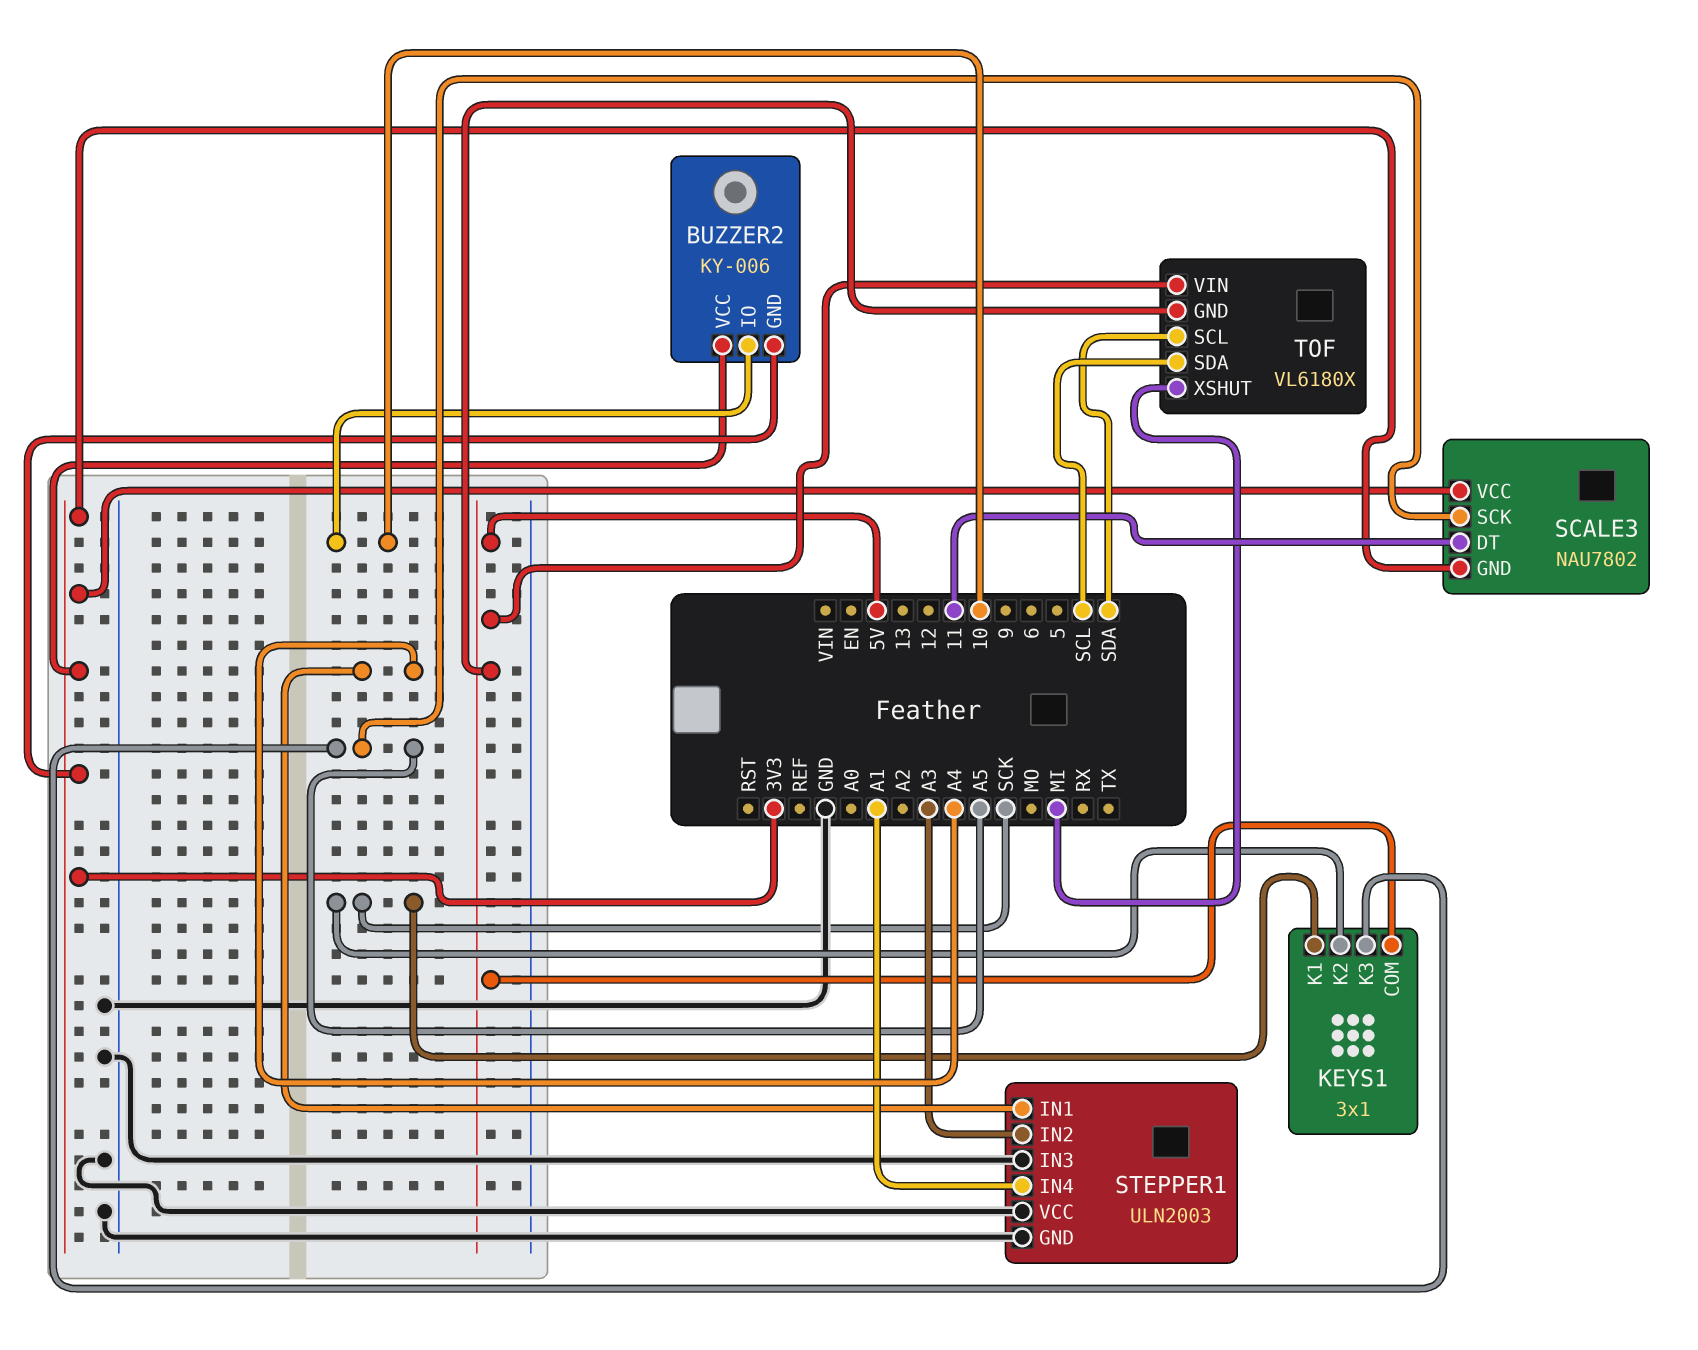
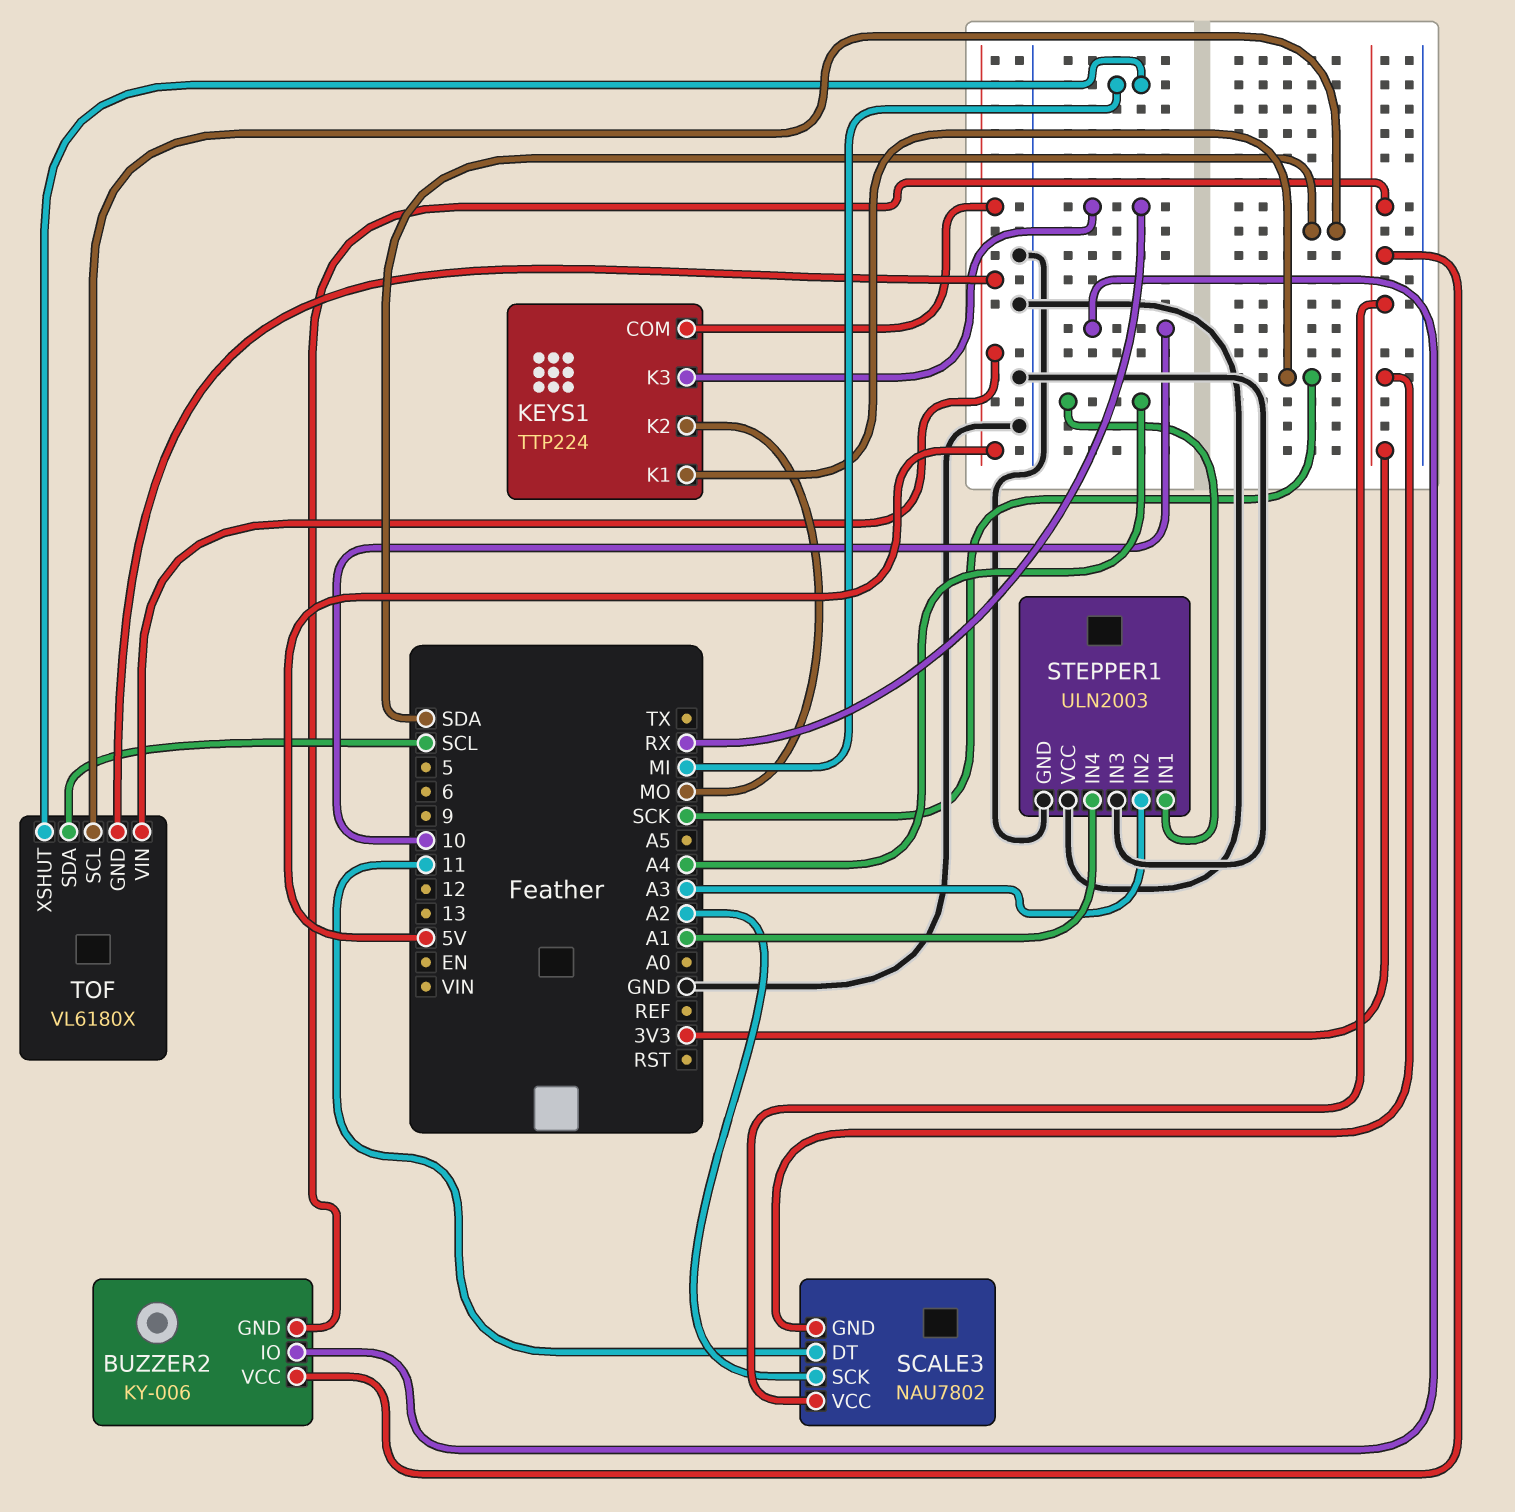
KEYS1: 3x1 -> TTP224
KEYS1 pin K2: SCK -> MO
KEYS1 pin K3: A5 -> RX
SCALE3 pin SCK: A5 -> A2

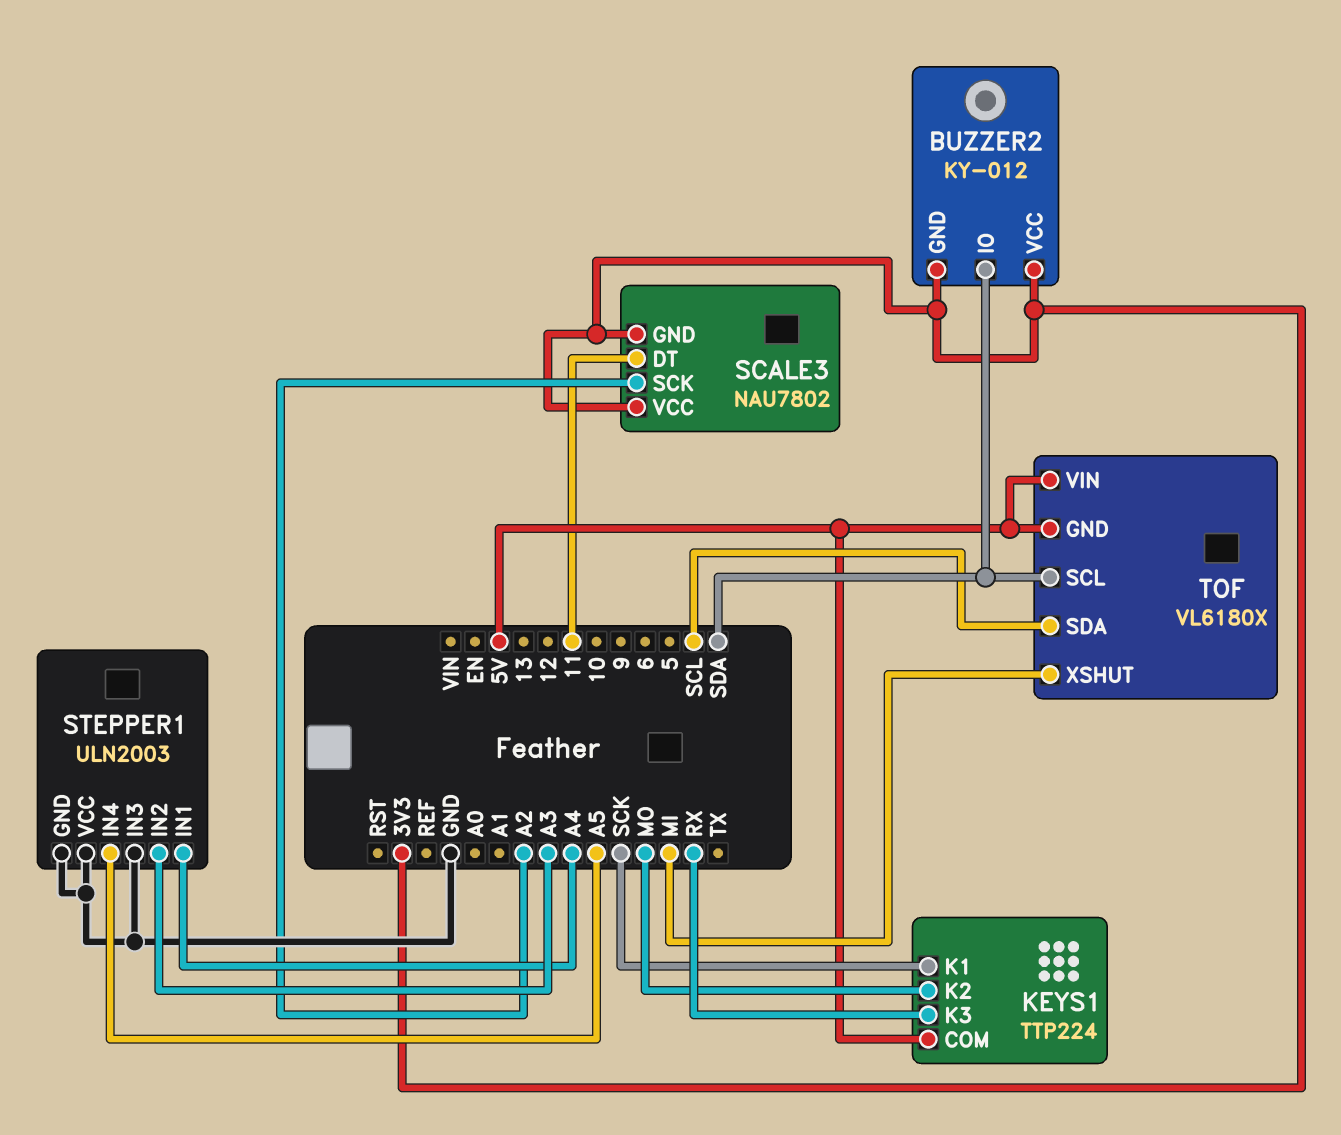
BUZZER2: KY-006 -> KY-012
BUZZER2 pin IO: 10 -> SDA
STEPPER1 pin IN4: A1 -> A5

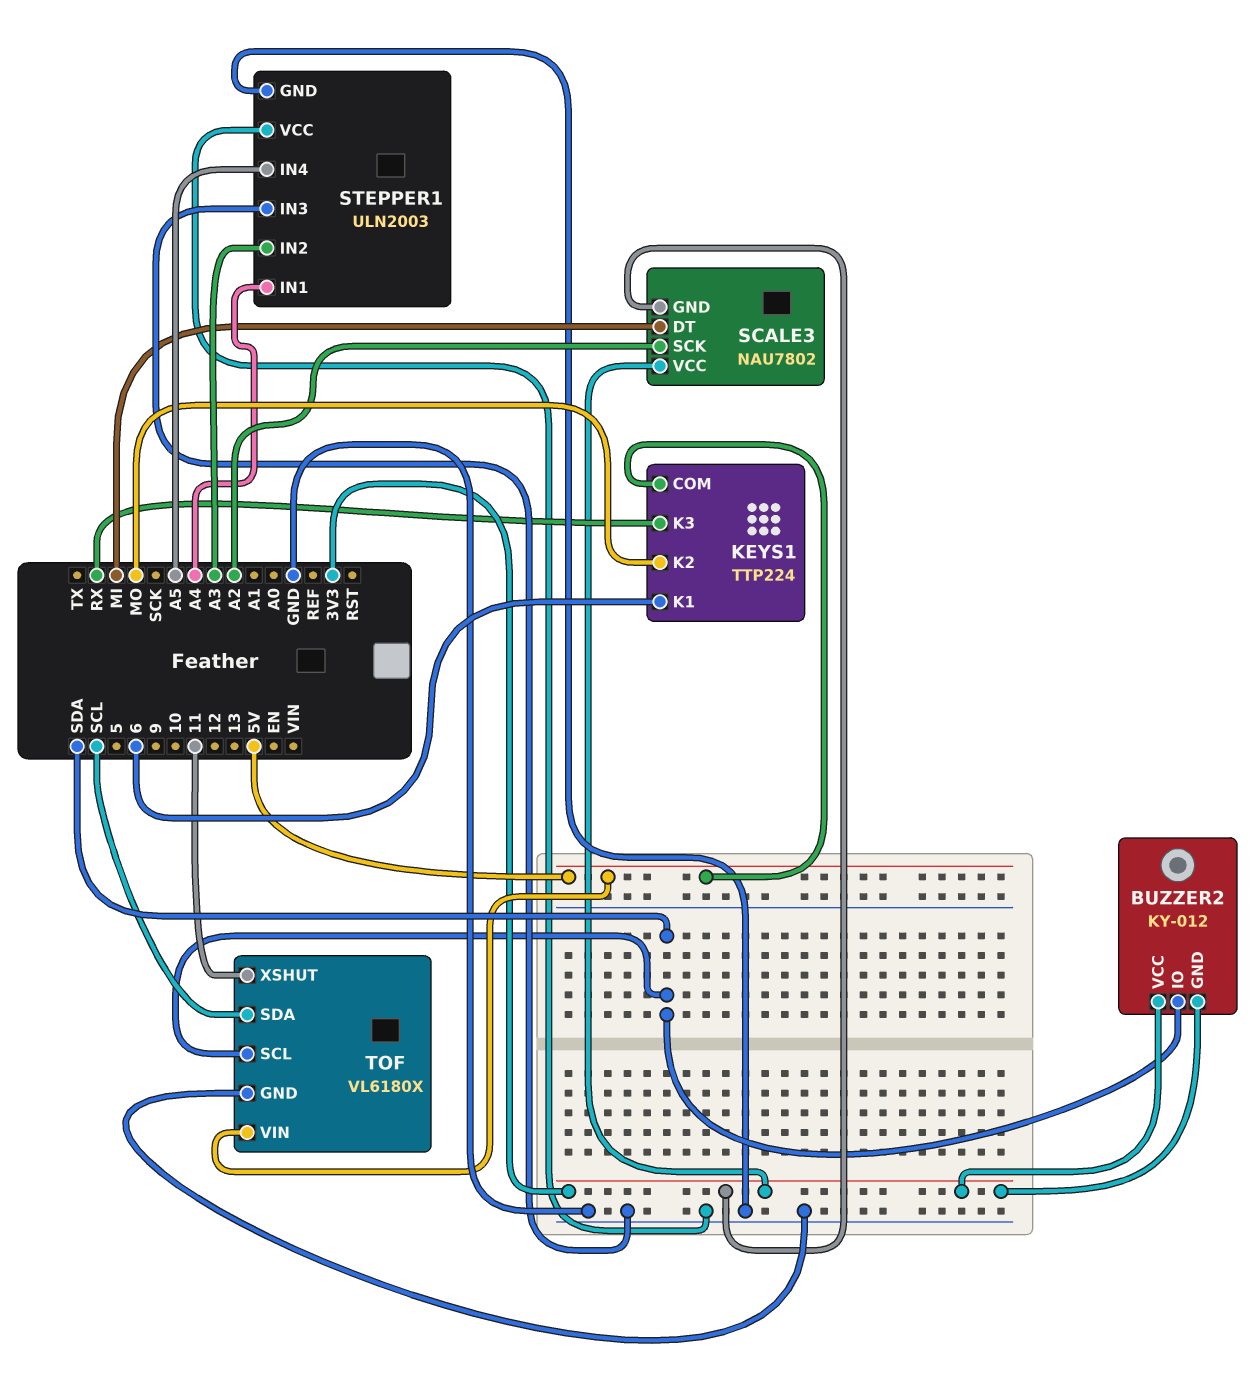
KEYS1 pin K1: SCK -> 6
SCALE3 pin DT: 11 -> MI
TOF pin GND: 5V -> GND
TOF pin XSHUT: MI -> 11

